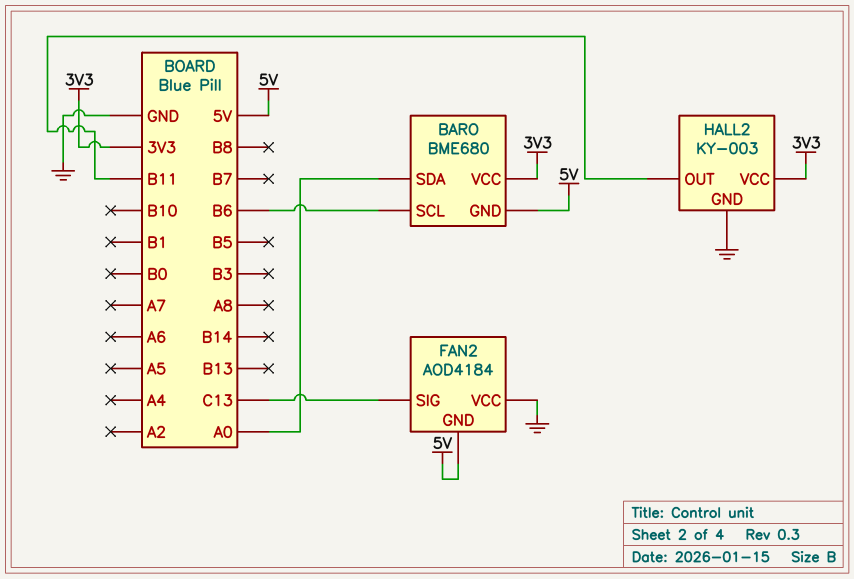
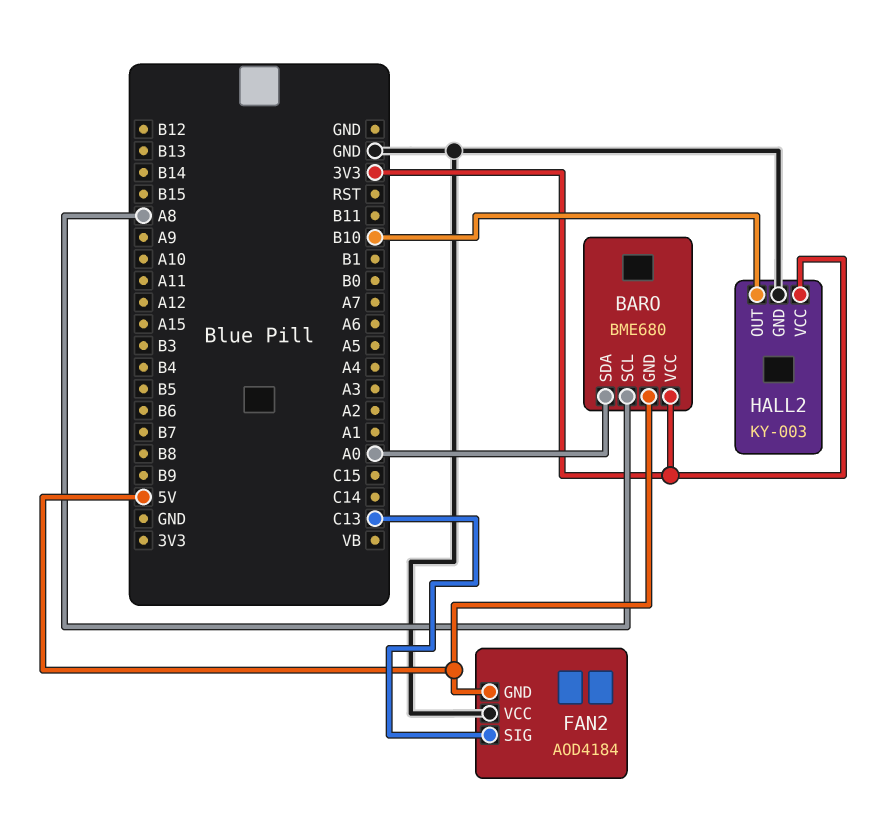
BARO pin SCL: B6 -> A8
HALL2 pin OUT: B11 -> B10

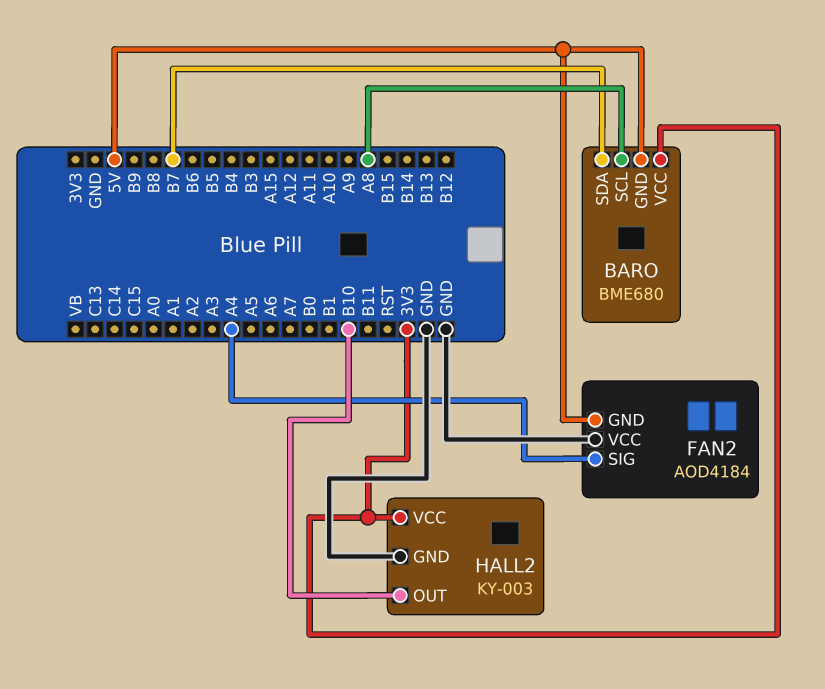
BARO pin SDA: A0 -> B7
FAN2 pin SIG: C13 -> A4

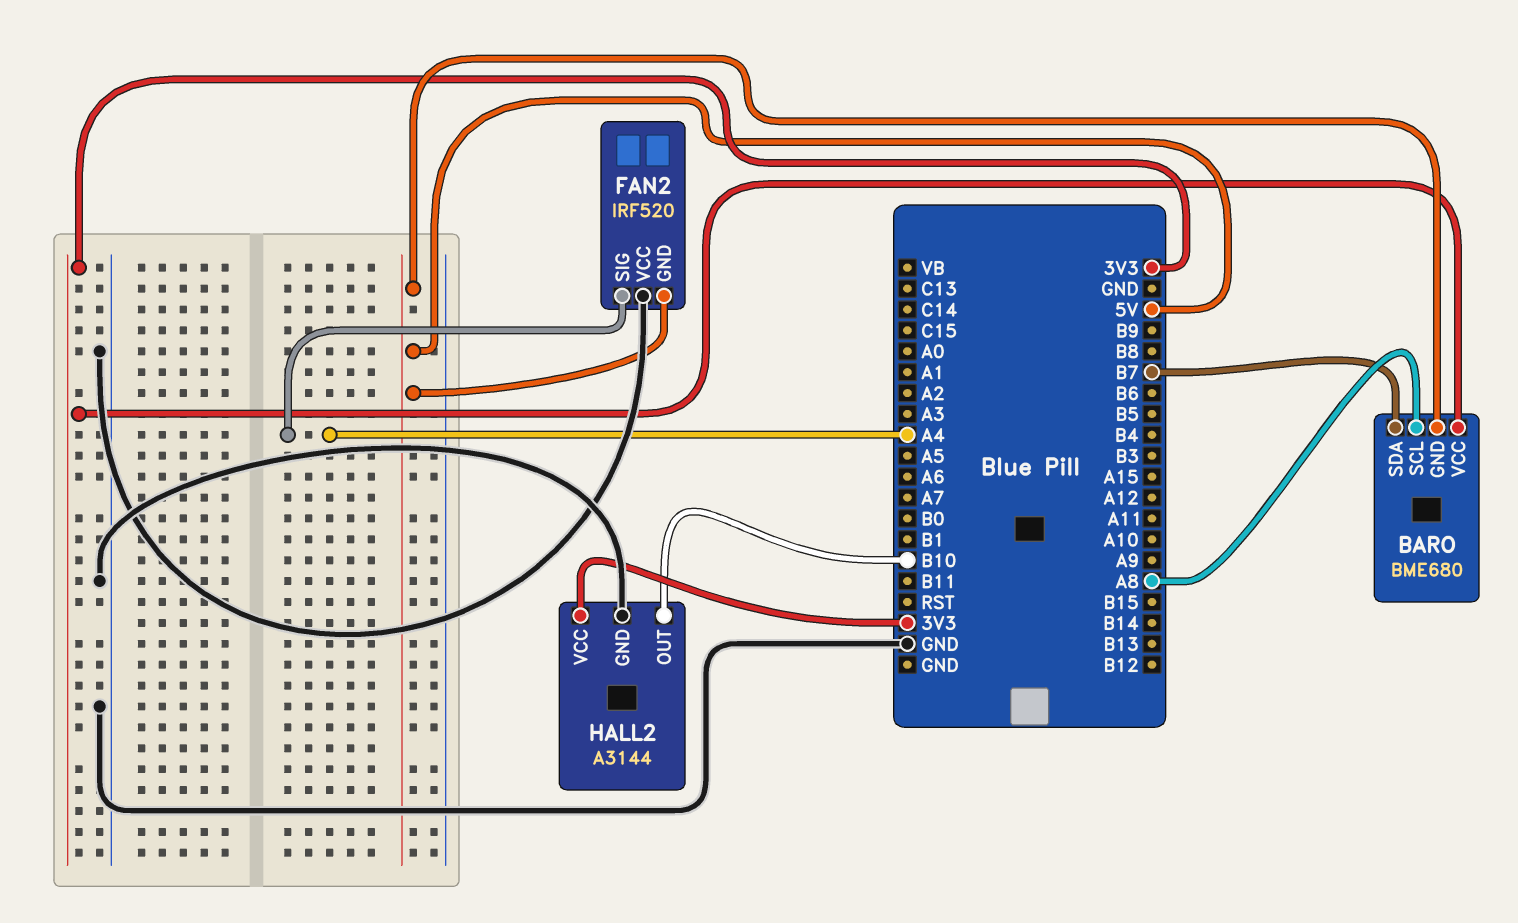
FAN2: AOD4184 -> IRF520
HALL2: KY-003 -> A3144

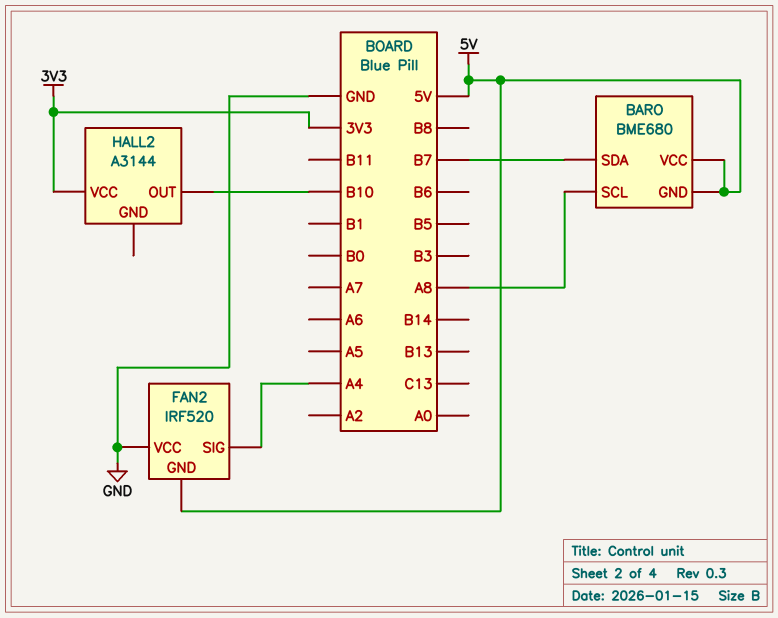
BARO pin VCC: 3V3 -> 5V
HALL2 pin GND: GND -> none

